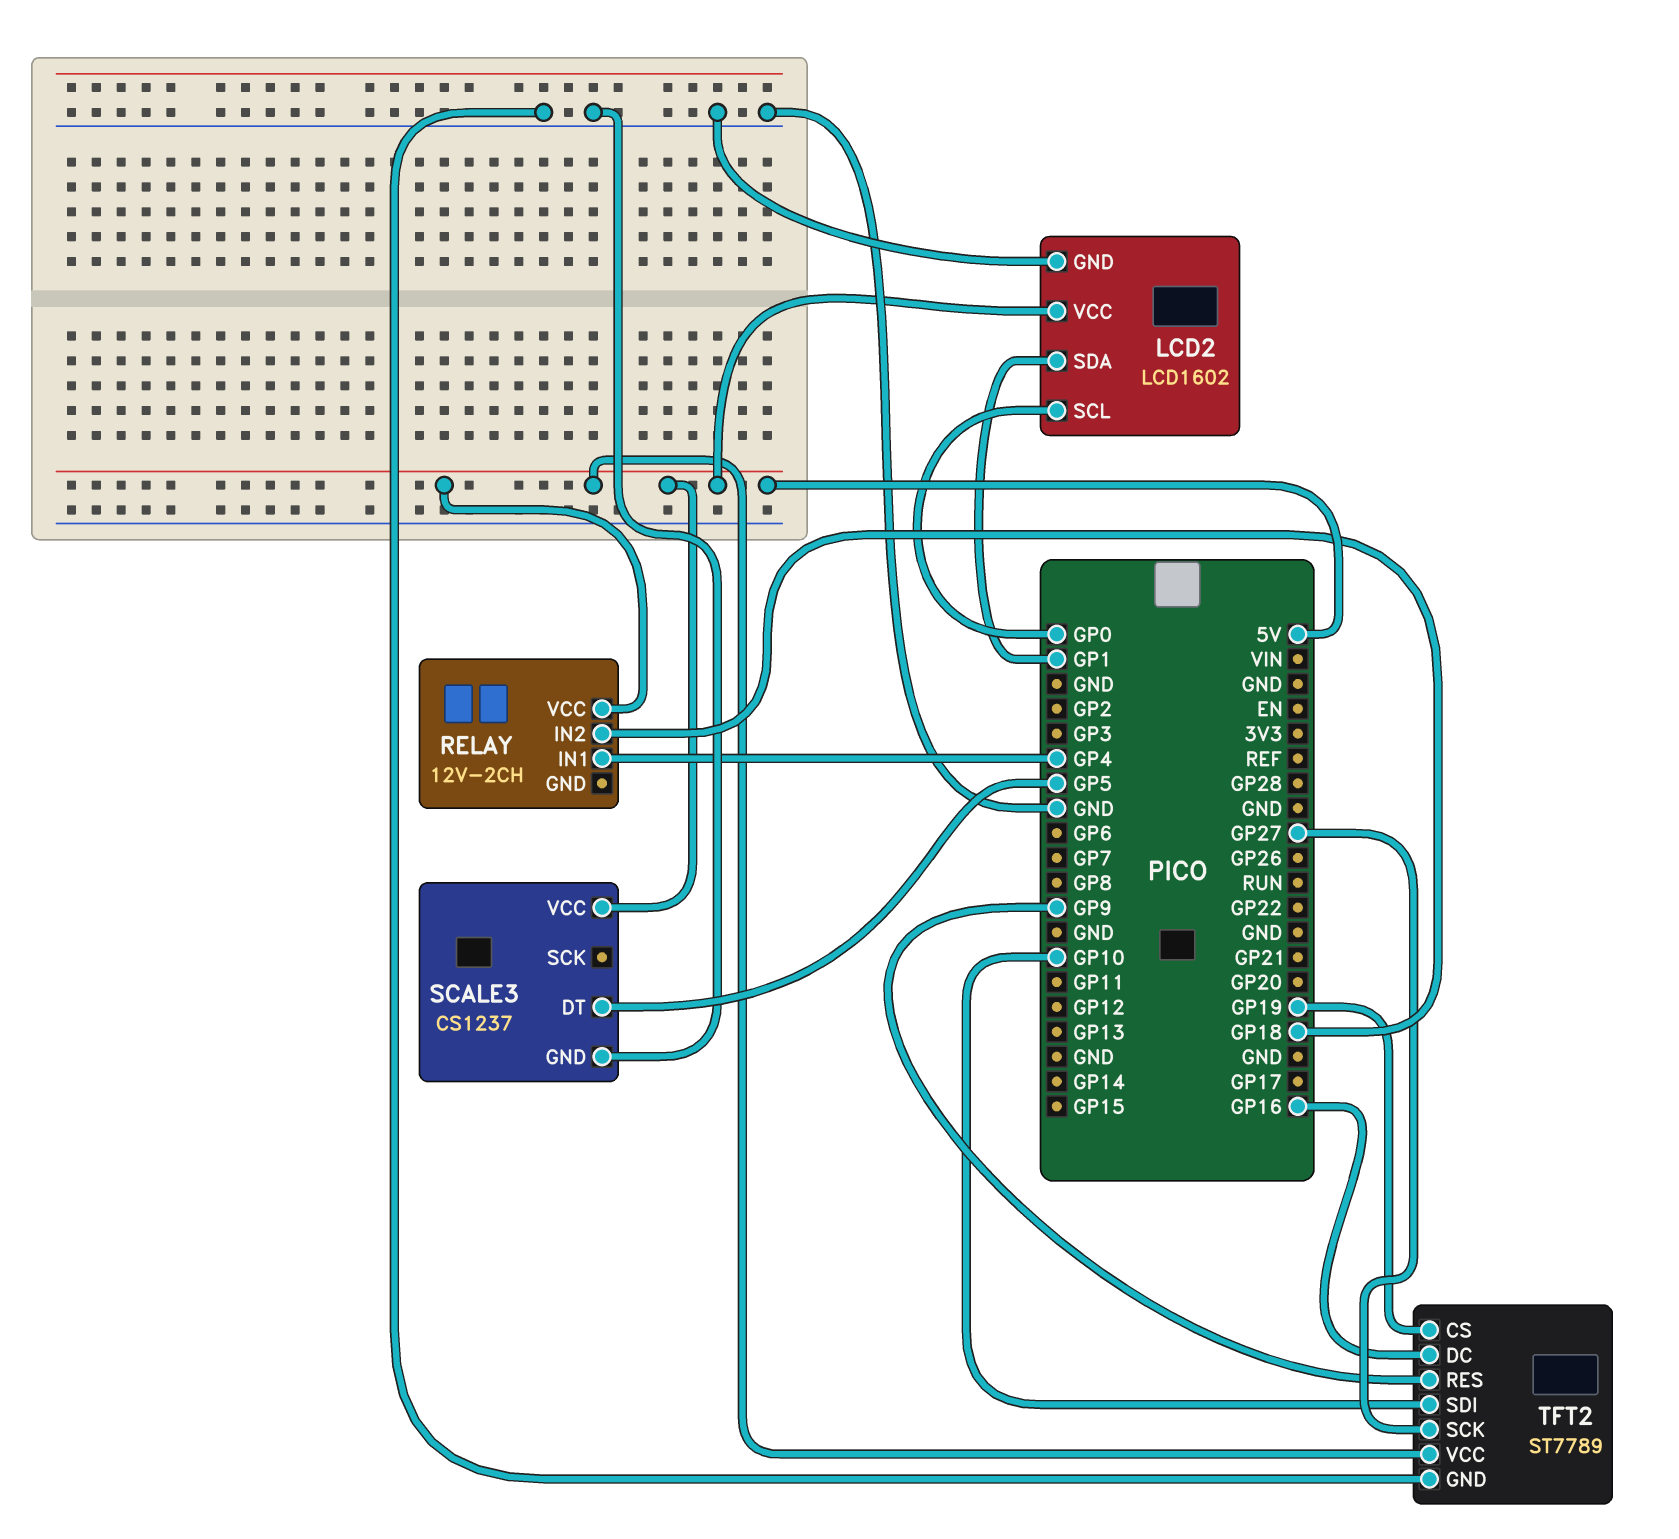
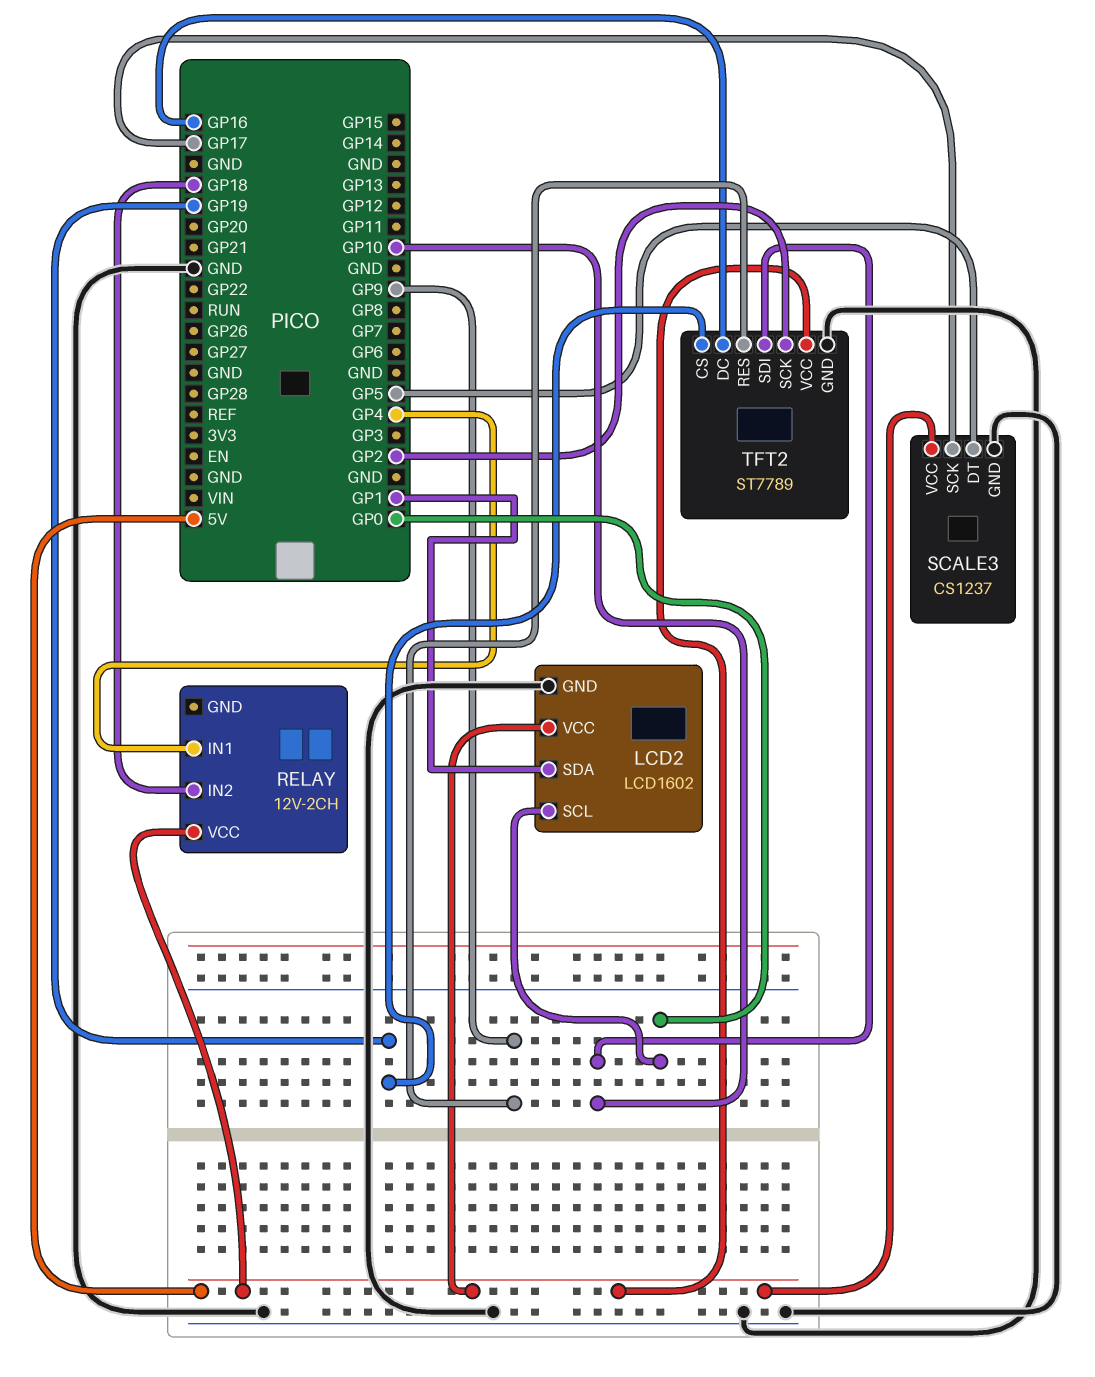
SCALE3 pin SCK: none -> GP17
TFT2 pin SCK: GP27 -> GP2

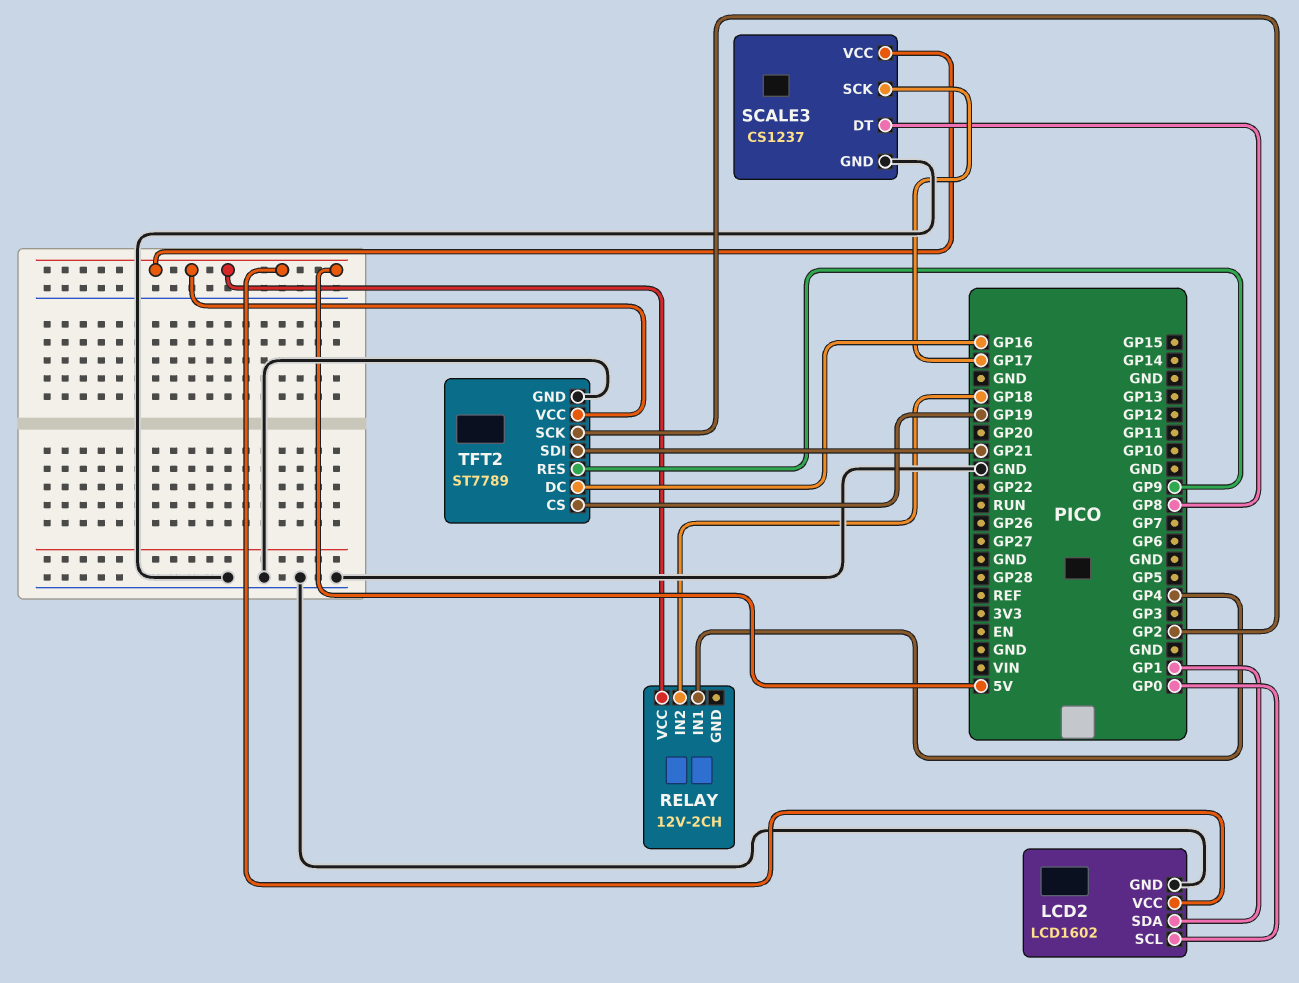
SCALE3 pin DT: GP5 -> GP8
TFT2 pin SDI: GP10 -> GP21

